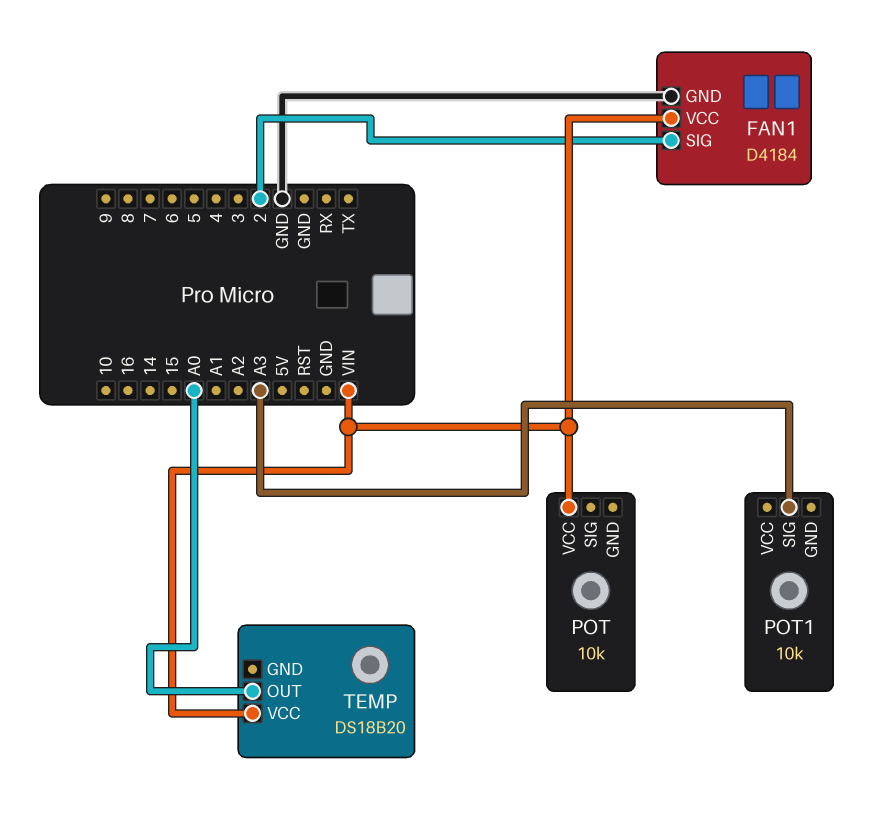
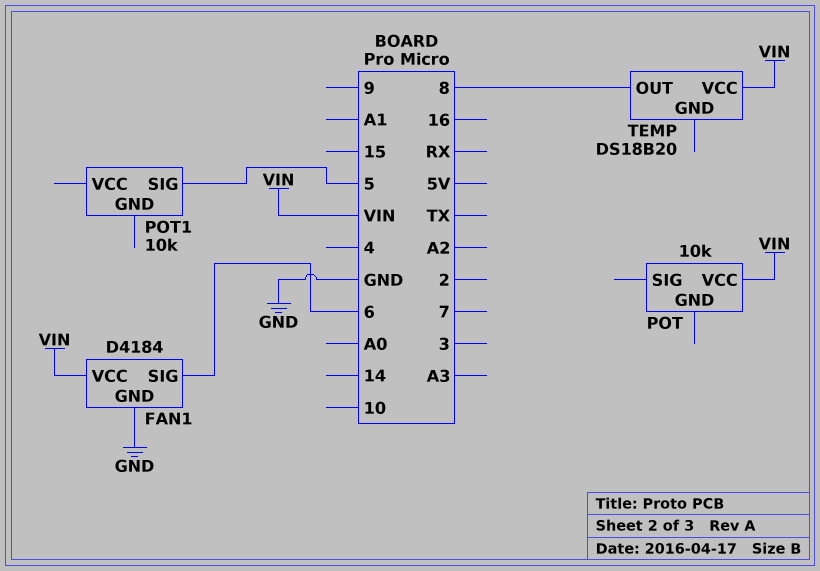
FAN1 pin SIG: 2 -> 6
POT1 pin SIG: A3 -> 5
TEMP pin OUT: A0 -> 8

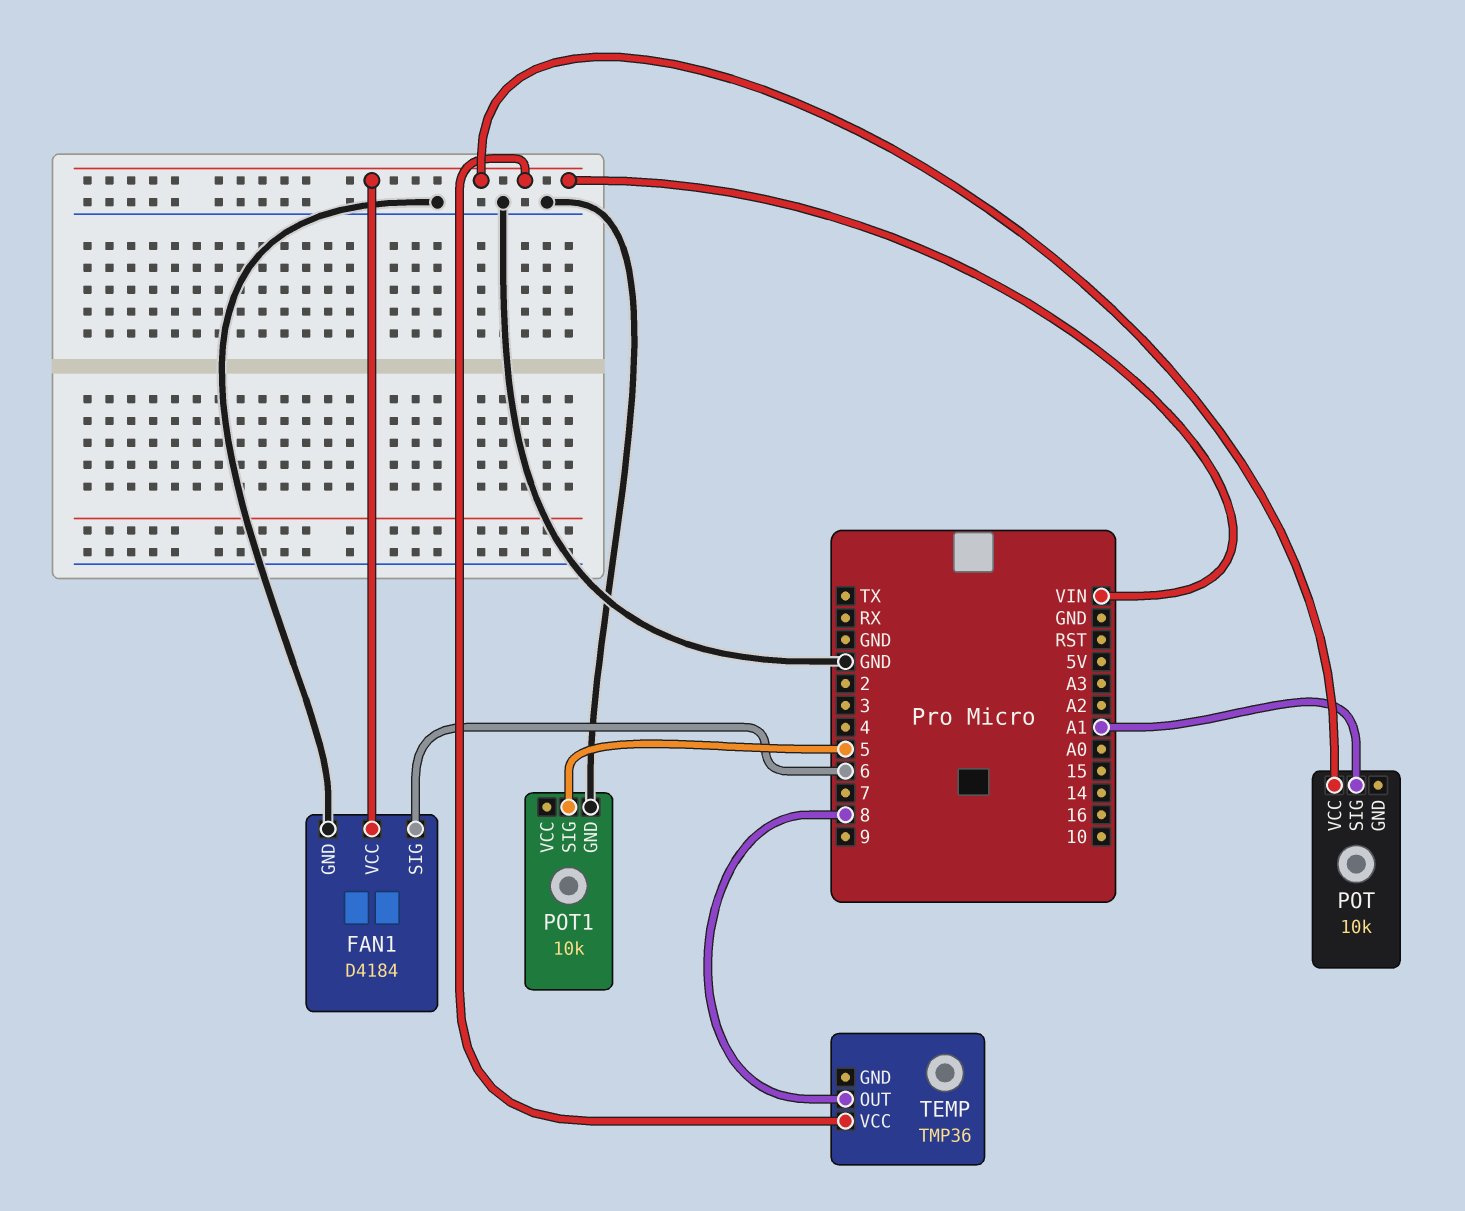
POT pin SIG: none -> A1
POT1 pin GND: none -> GND
TEMP: DS18B20 -> TMP36

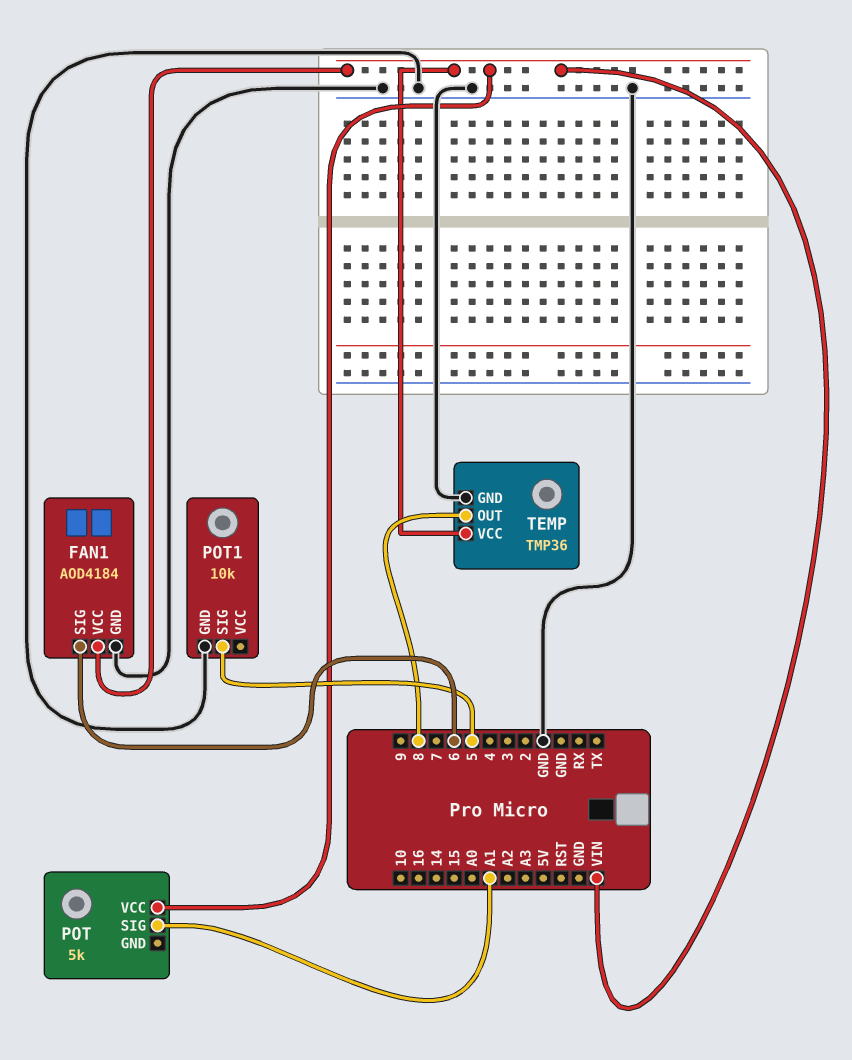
FAN1: D4184 -> AOD4184
POT: 10k -> 5k
TEMP pin GND: none -> GND

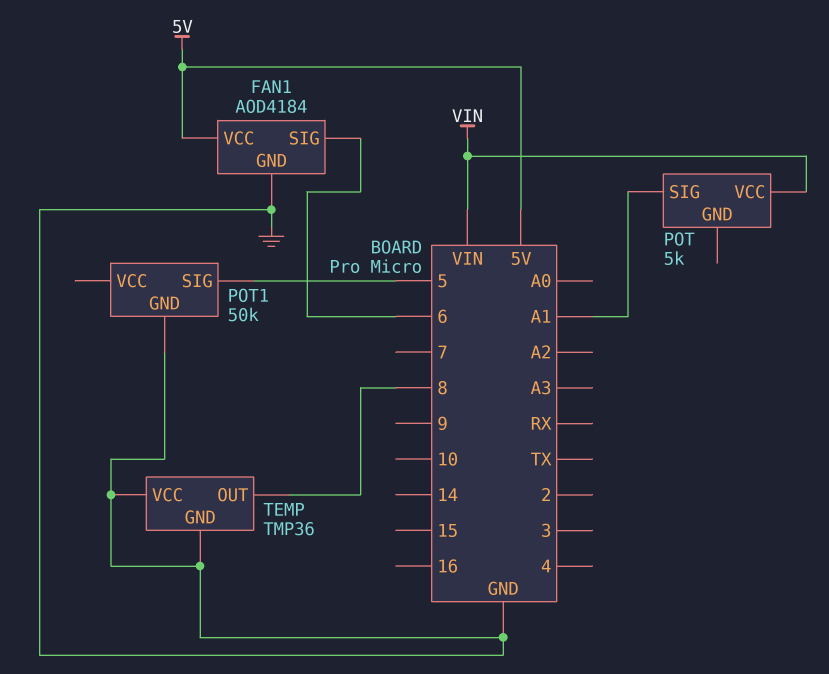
FAN1 pin VCC: VIN -> 5V
POT1: 10k -> 50k
TEMP pin VCC: VIN -> GND

